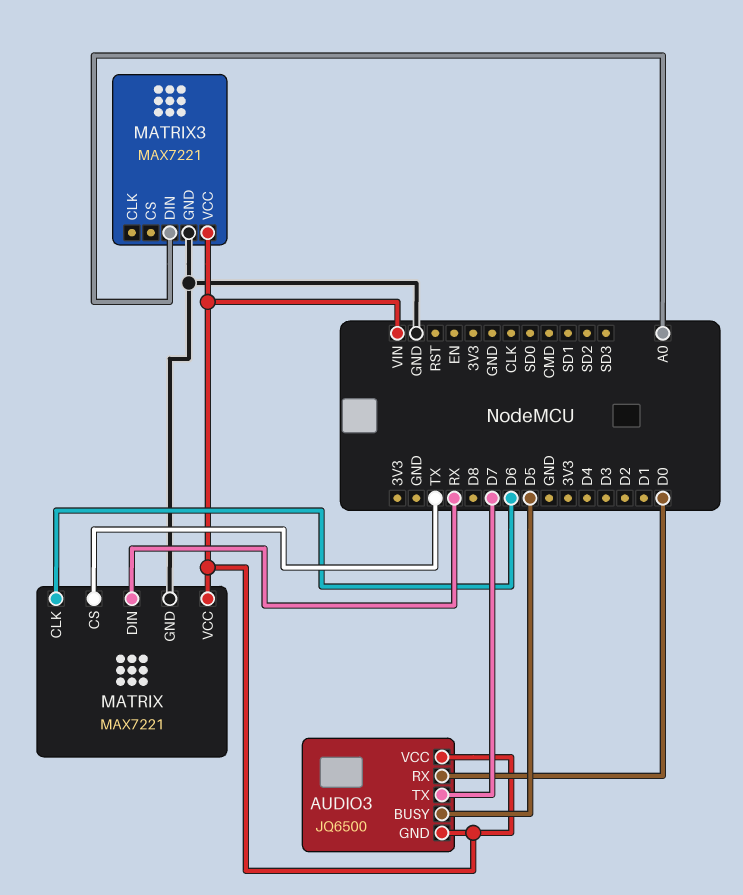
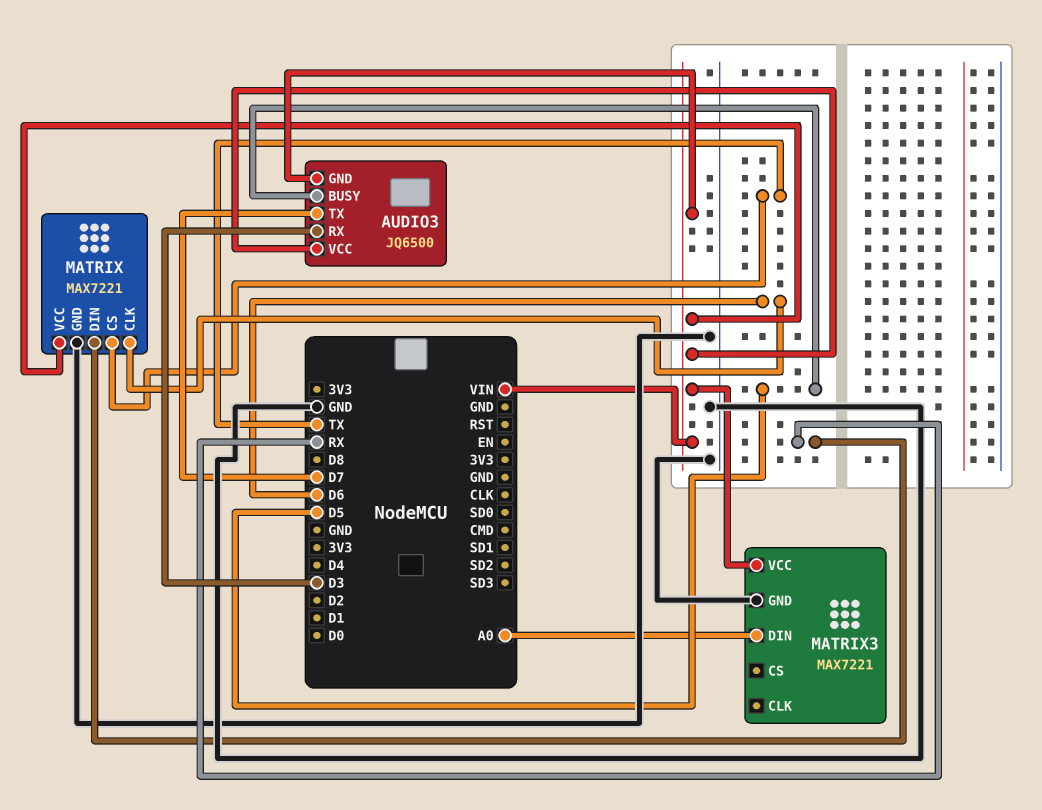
AUDIO3 pin RX: D0 -> D3

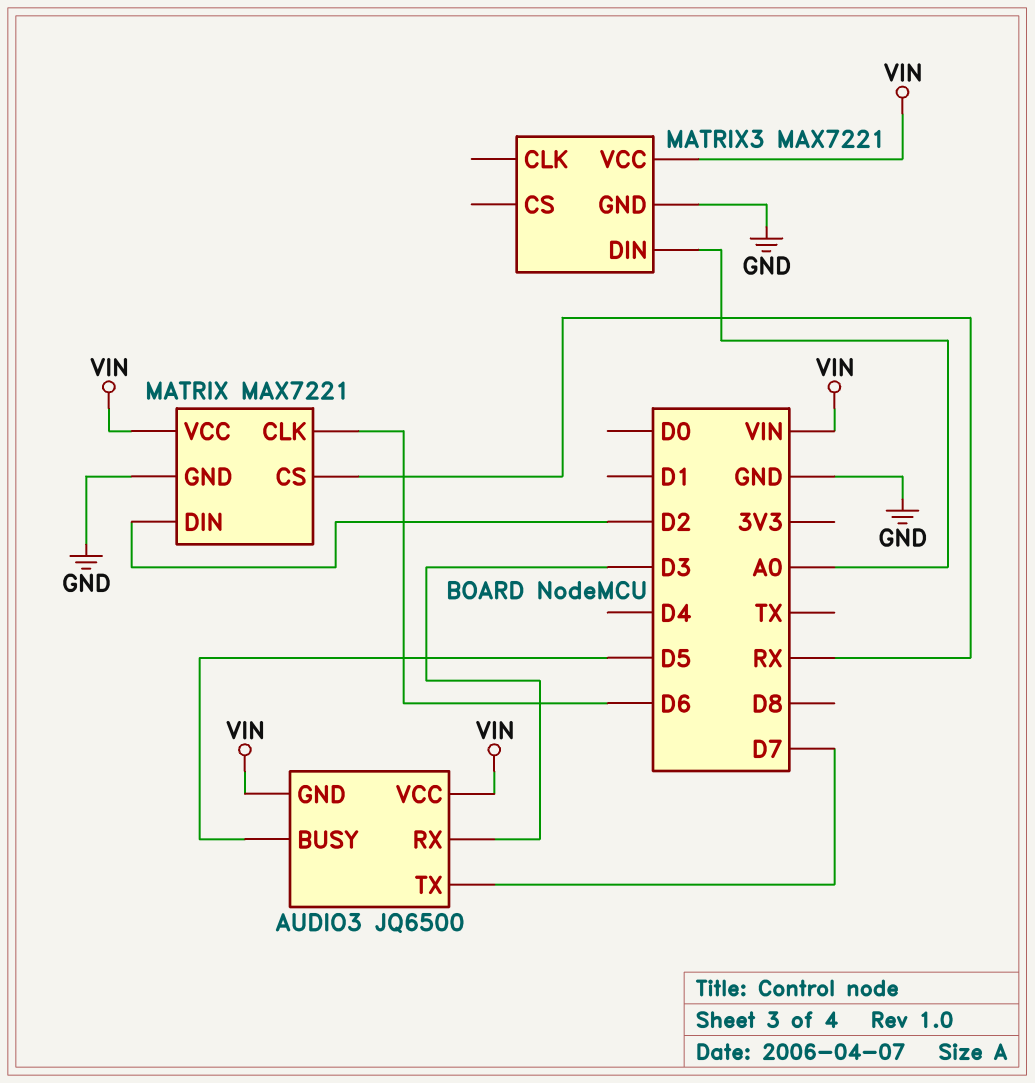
MATRIX pin CS: TX -> RX
MATRIX pin DIN: RX -> D2

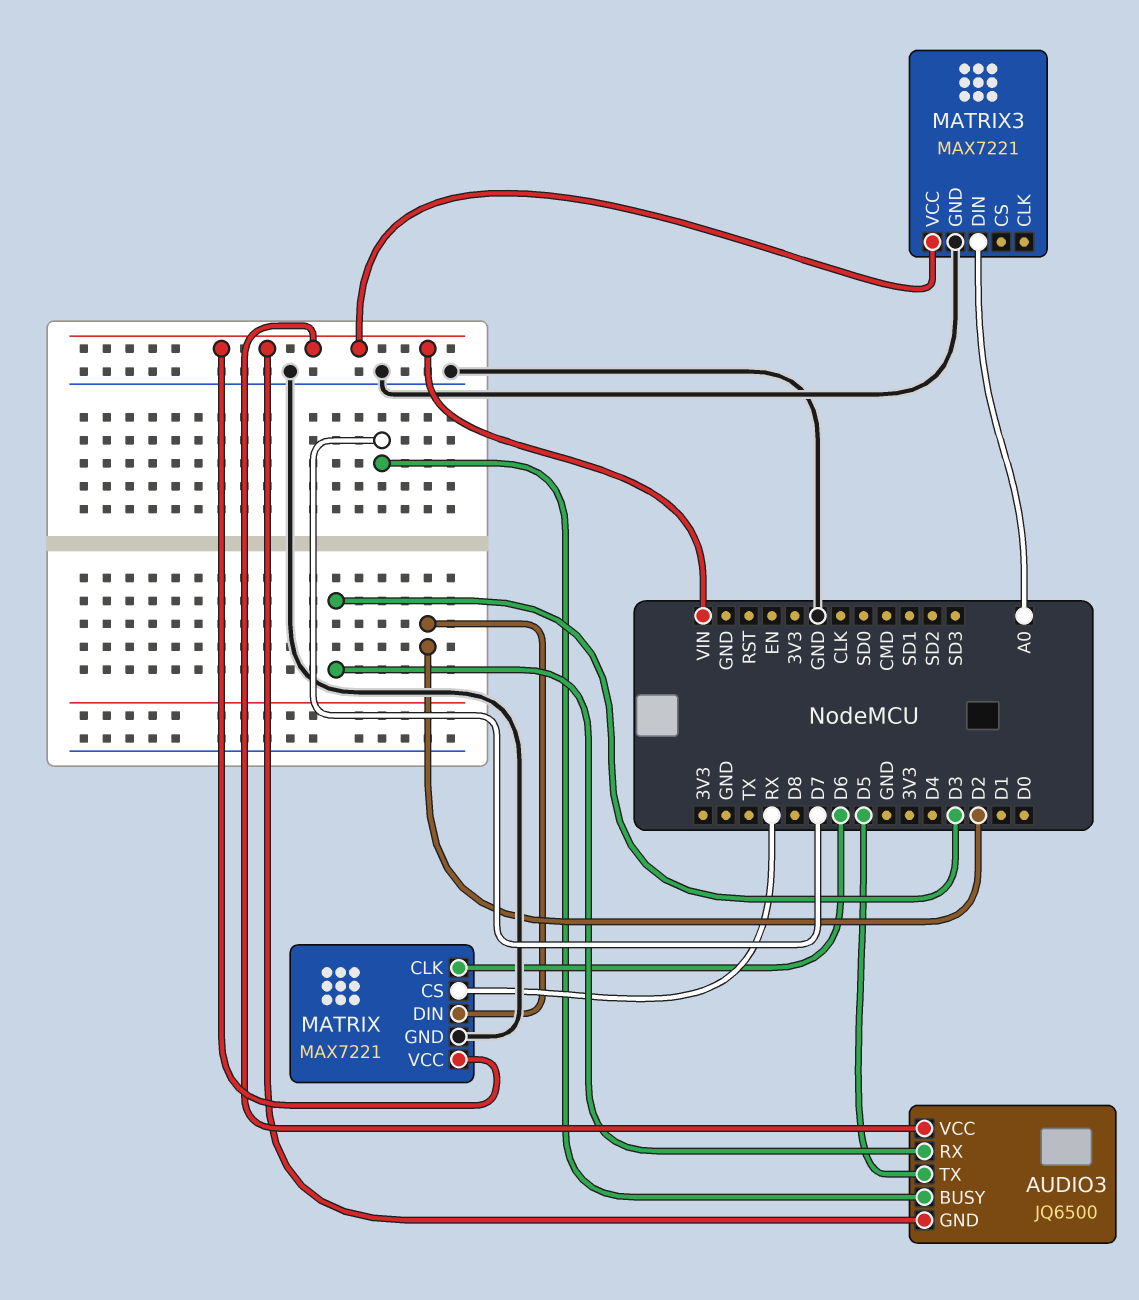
AUDIO3 pin BUSY: D5 -> D7
AUDIO3 pin TX: D7 -> D5

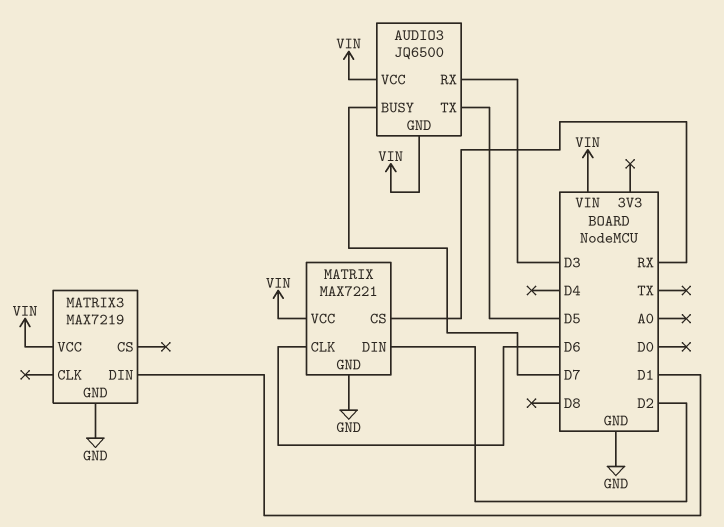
MATRIX3: MAX7221 -> MAX7219
MATRIX3 pin DIN: A0 -> D1

